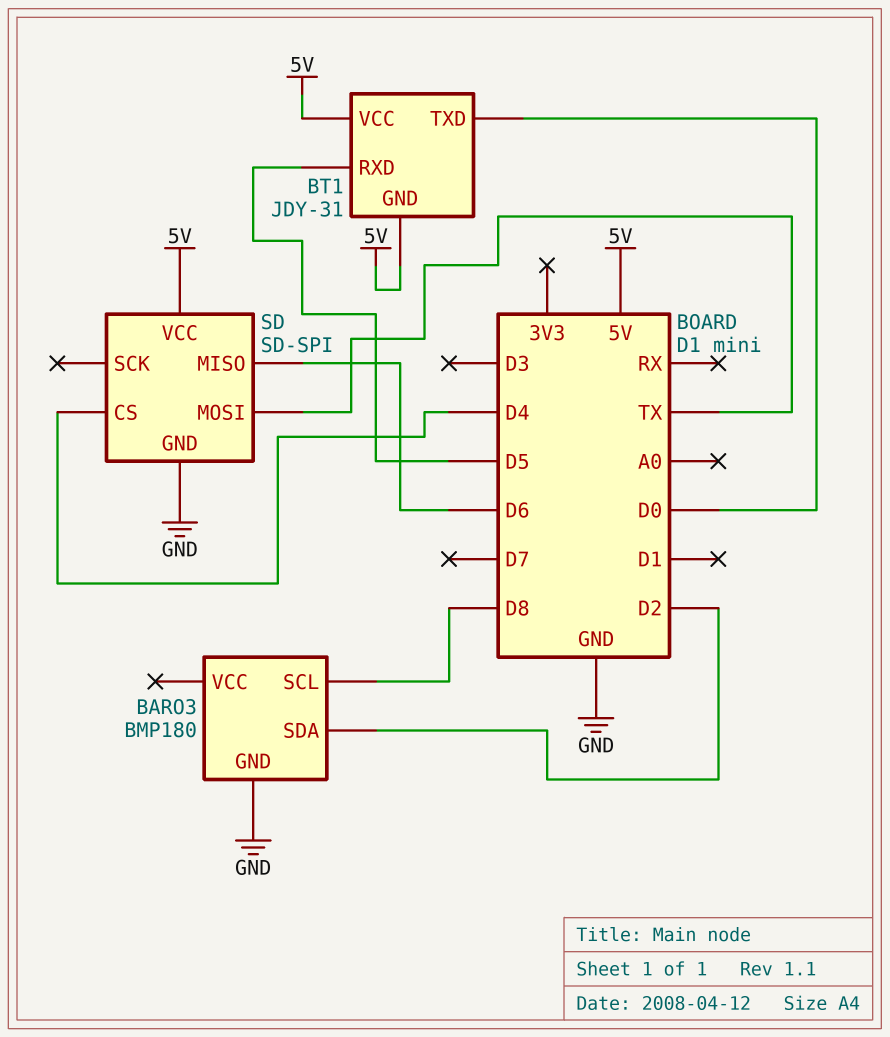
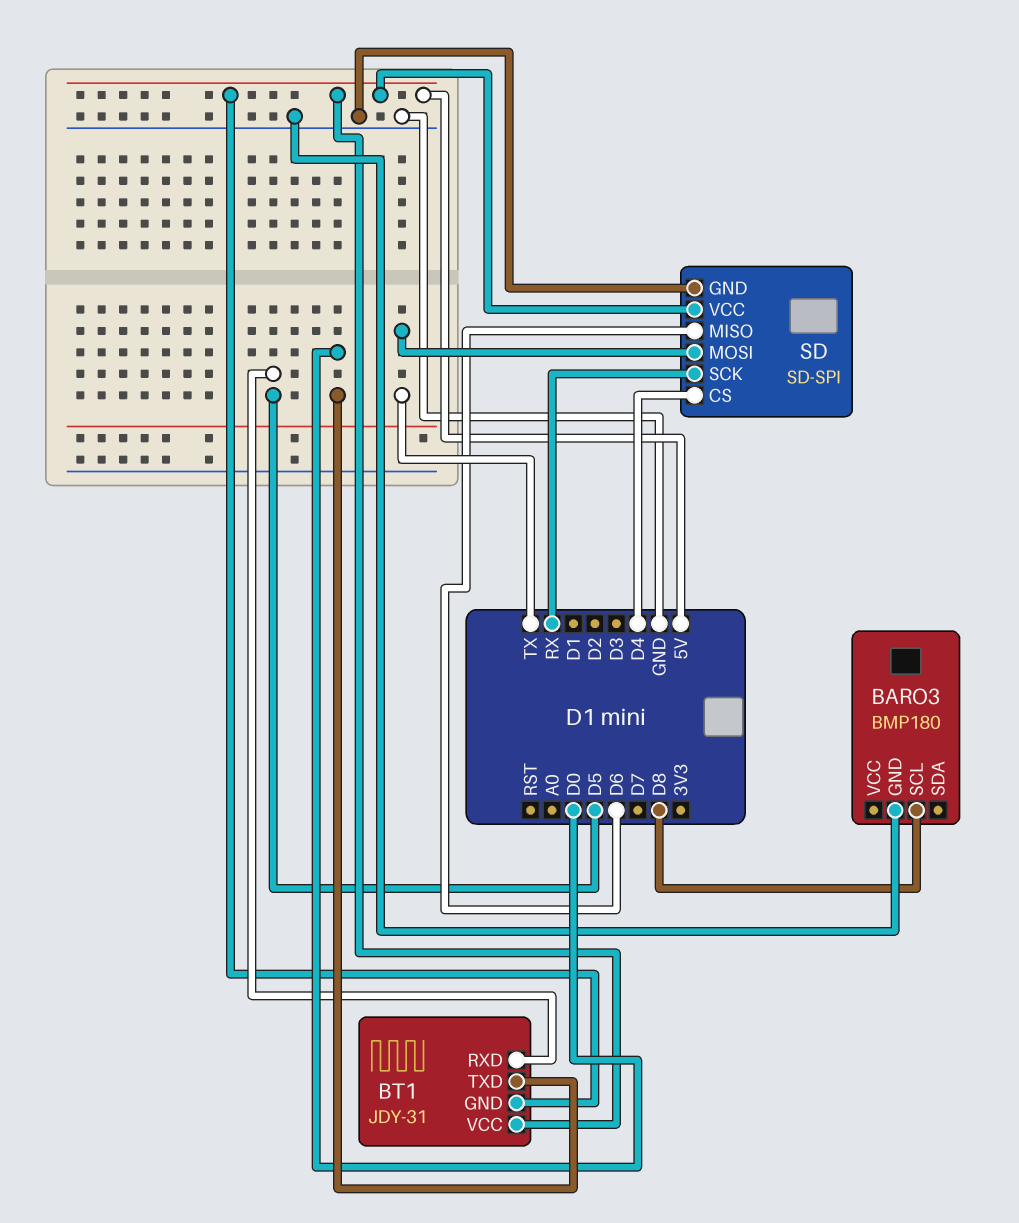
BARO3 pin SDA: D2 -> none
SD pin SCK: none -> RX

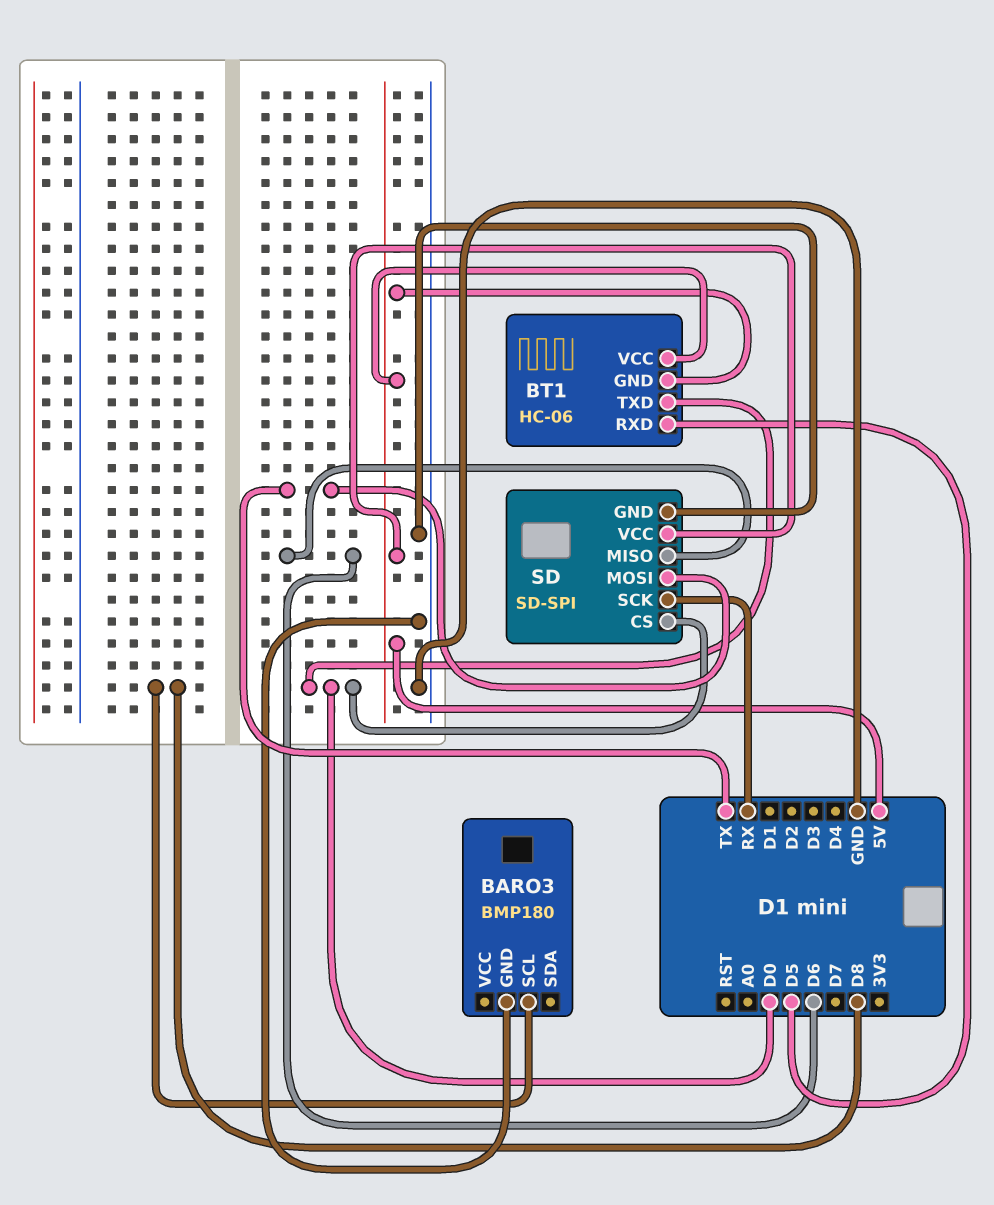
BT1: JDY-31 -> HC-06
SD pin CS: D4 -> D0

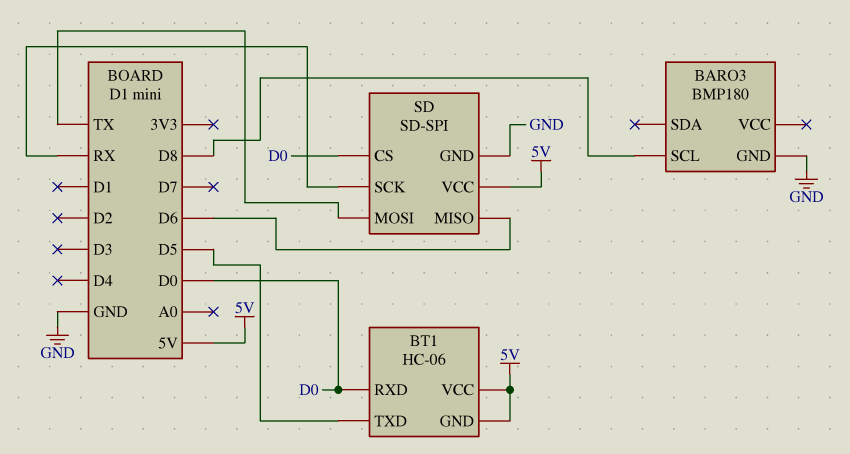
BT1 pin RXD: D5 -> D0
BT1 pin TXD: D0 -> D5

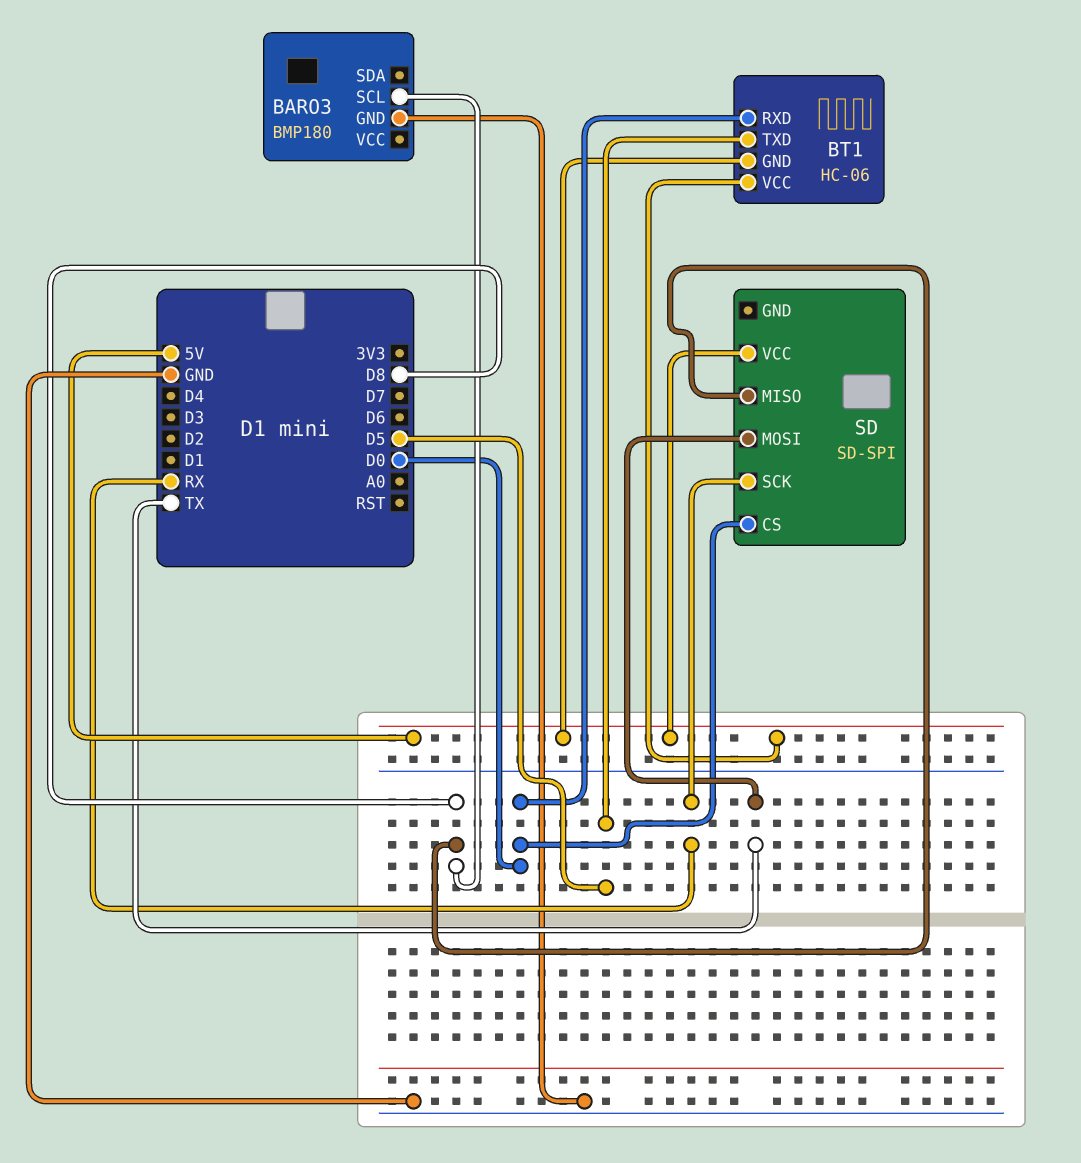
SD pin GND: GND -> none
SD pin MISO: D6 -> D8

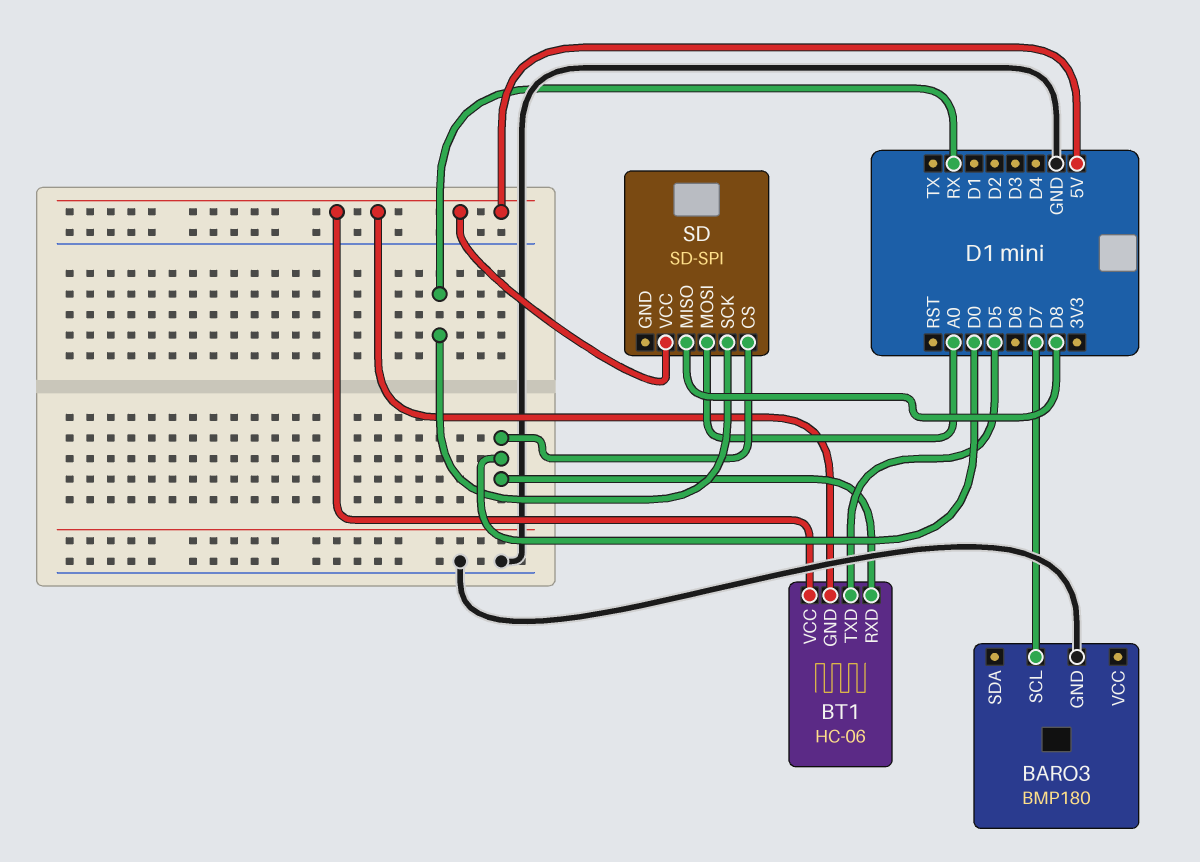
BARO3 pin SCL: D8 -> D7
SD pin MOSI: TX -> A0

